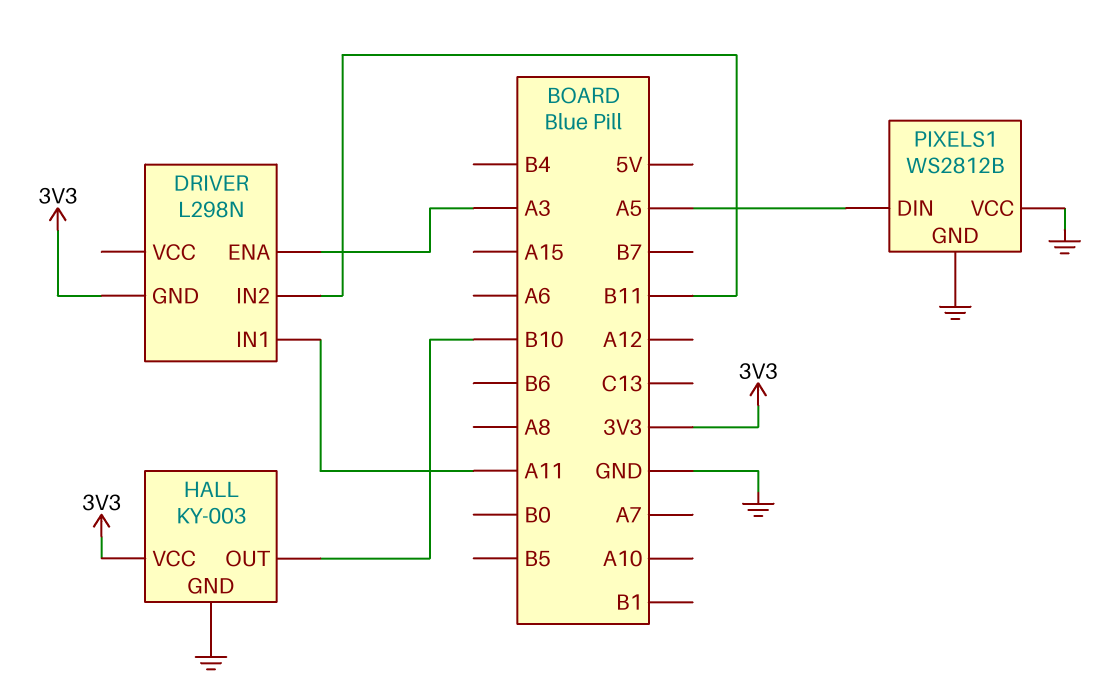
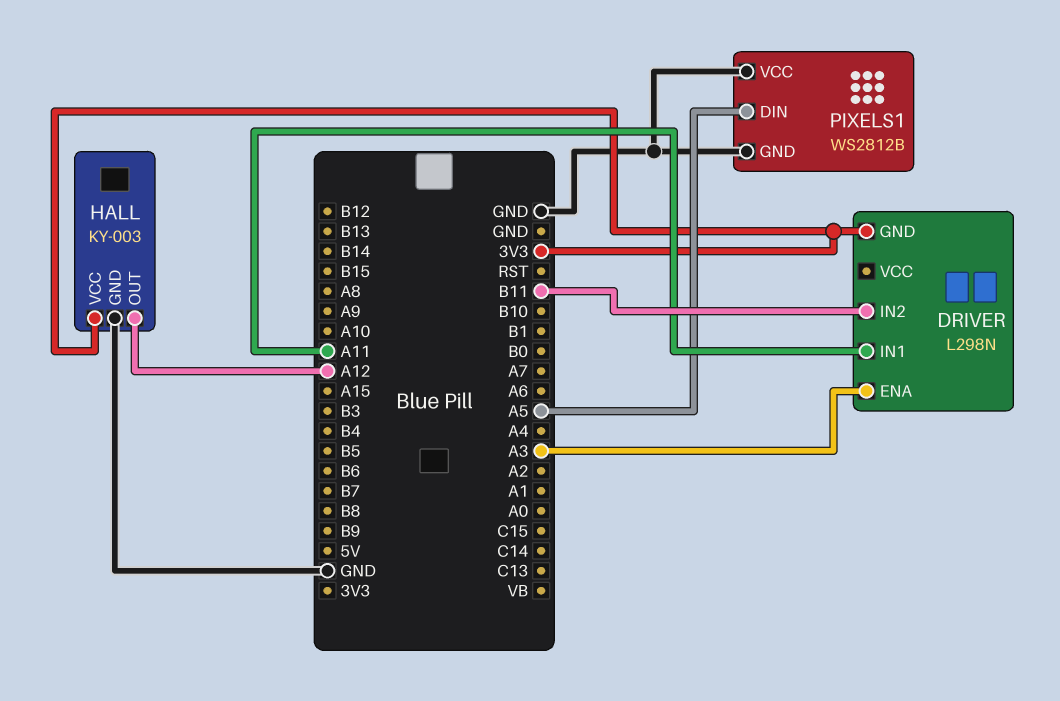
HALL pin OUT: B10 -> A12

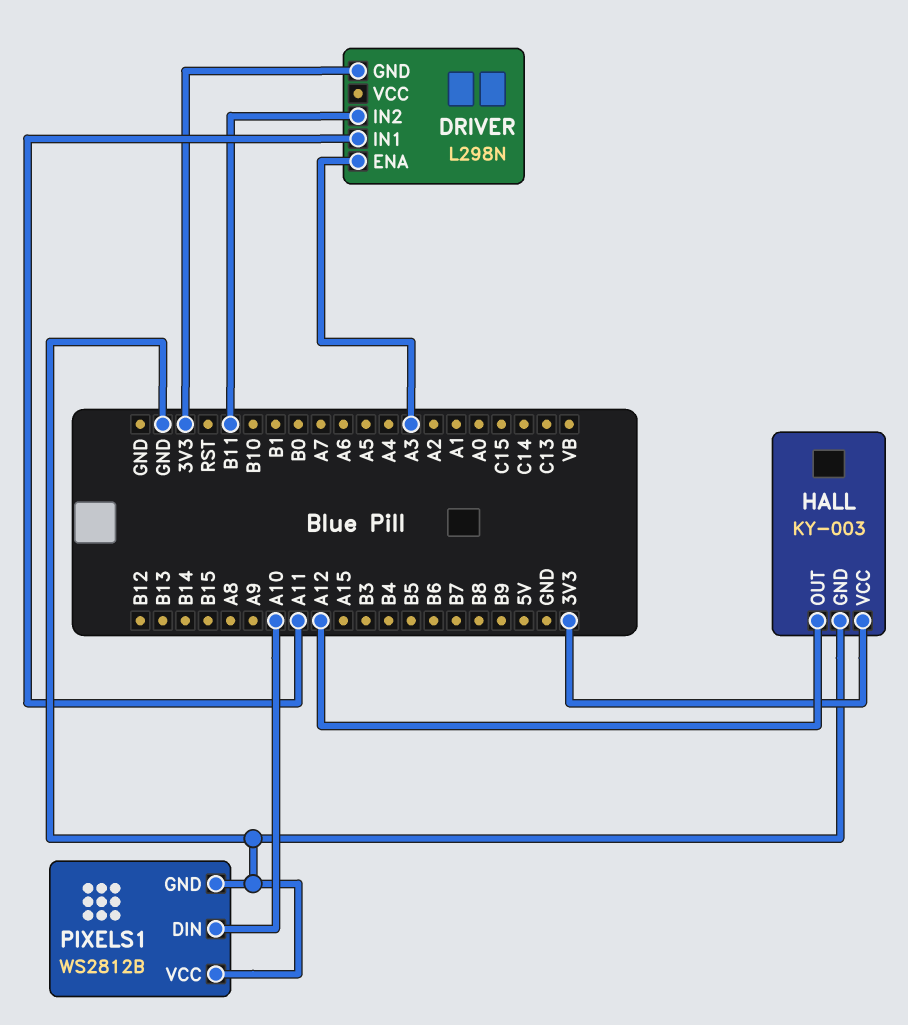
PIXELS1 pin DIN: A5 -> A10

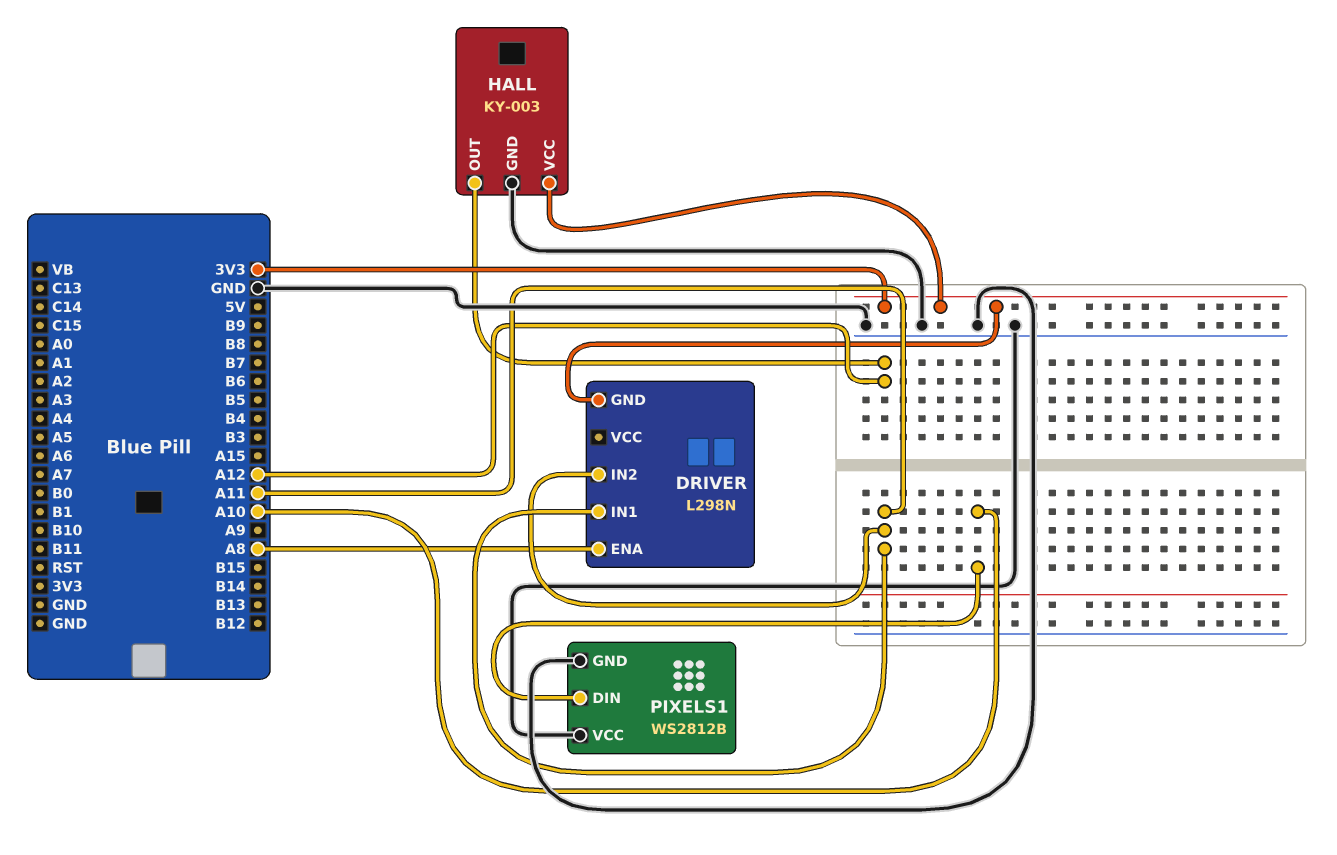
DRIVER pin ENA: A3 -> A8
DRIVER pin IN2: B11 -> A11

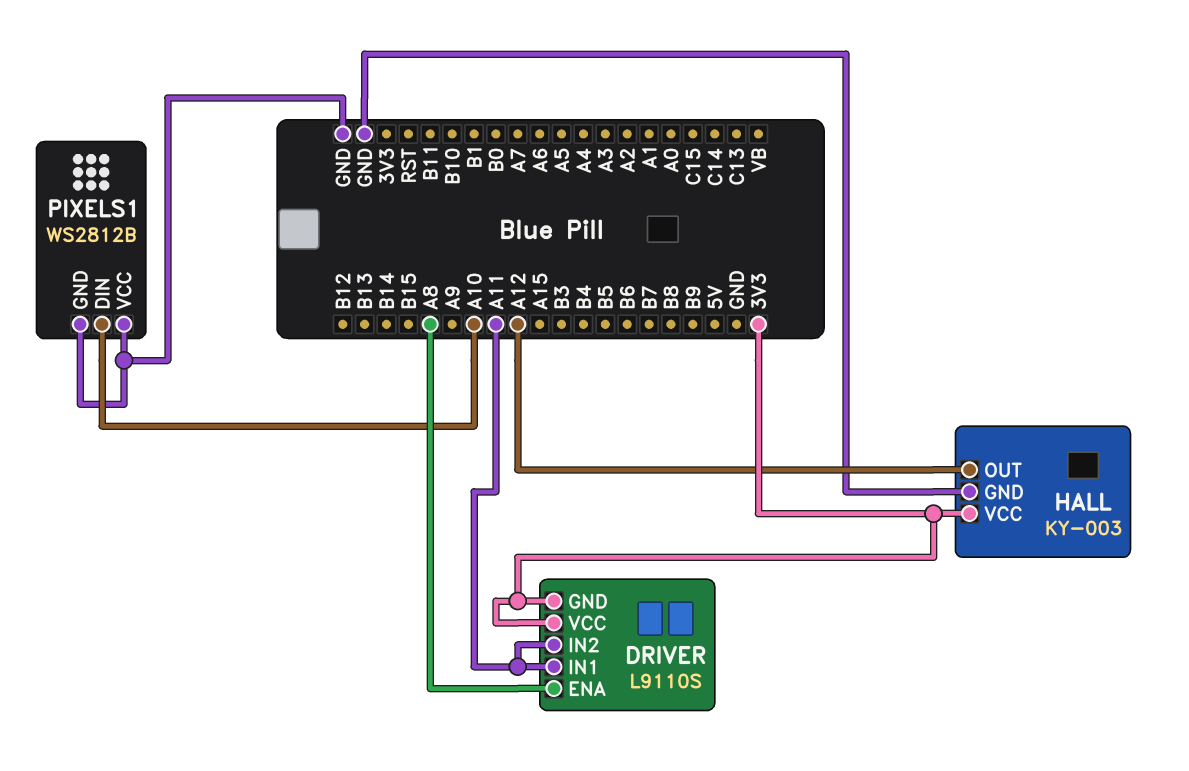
DRIVER: L298N -> L9110S
DRIVER pin VCC: none -> 3V3

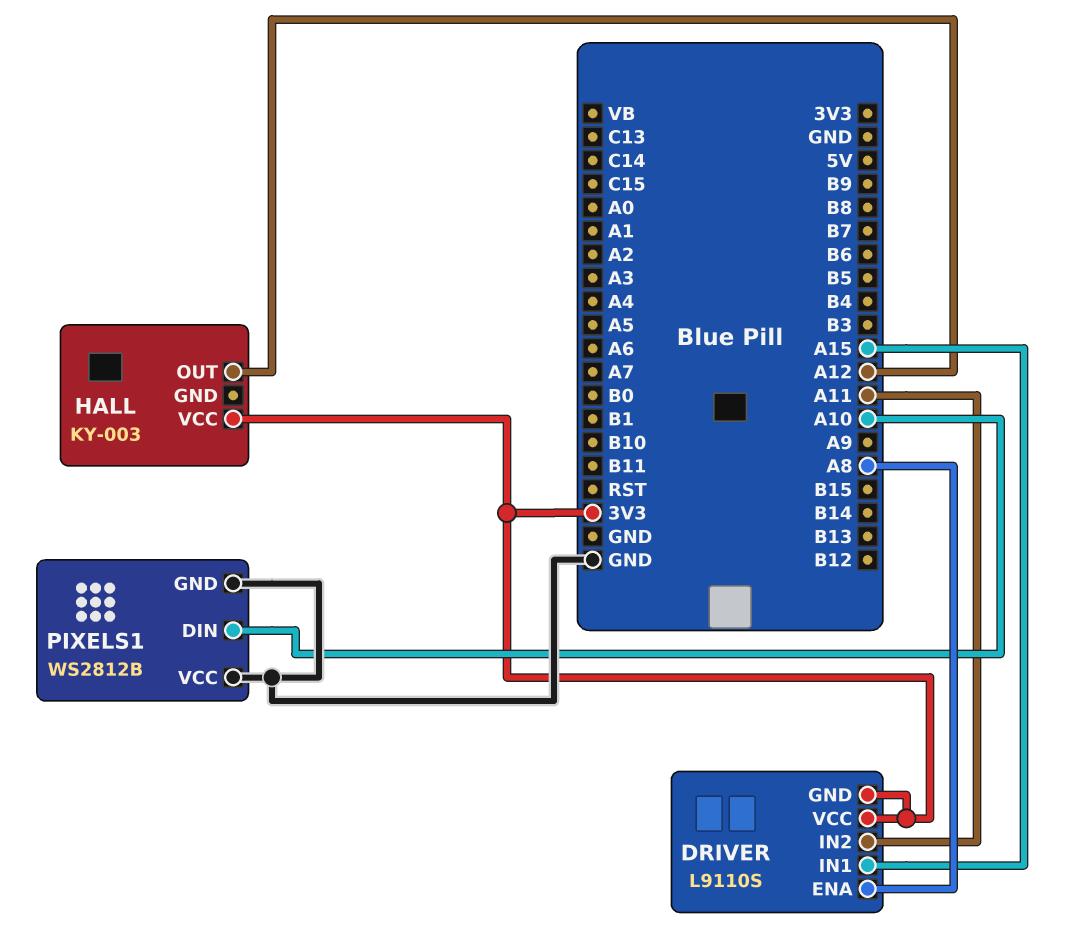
DRIVER pin IN1: A11 -> A15
HALL pin GND: GND -> none

